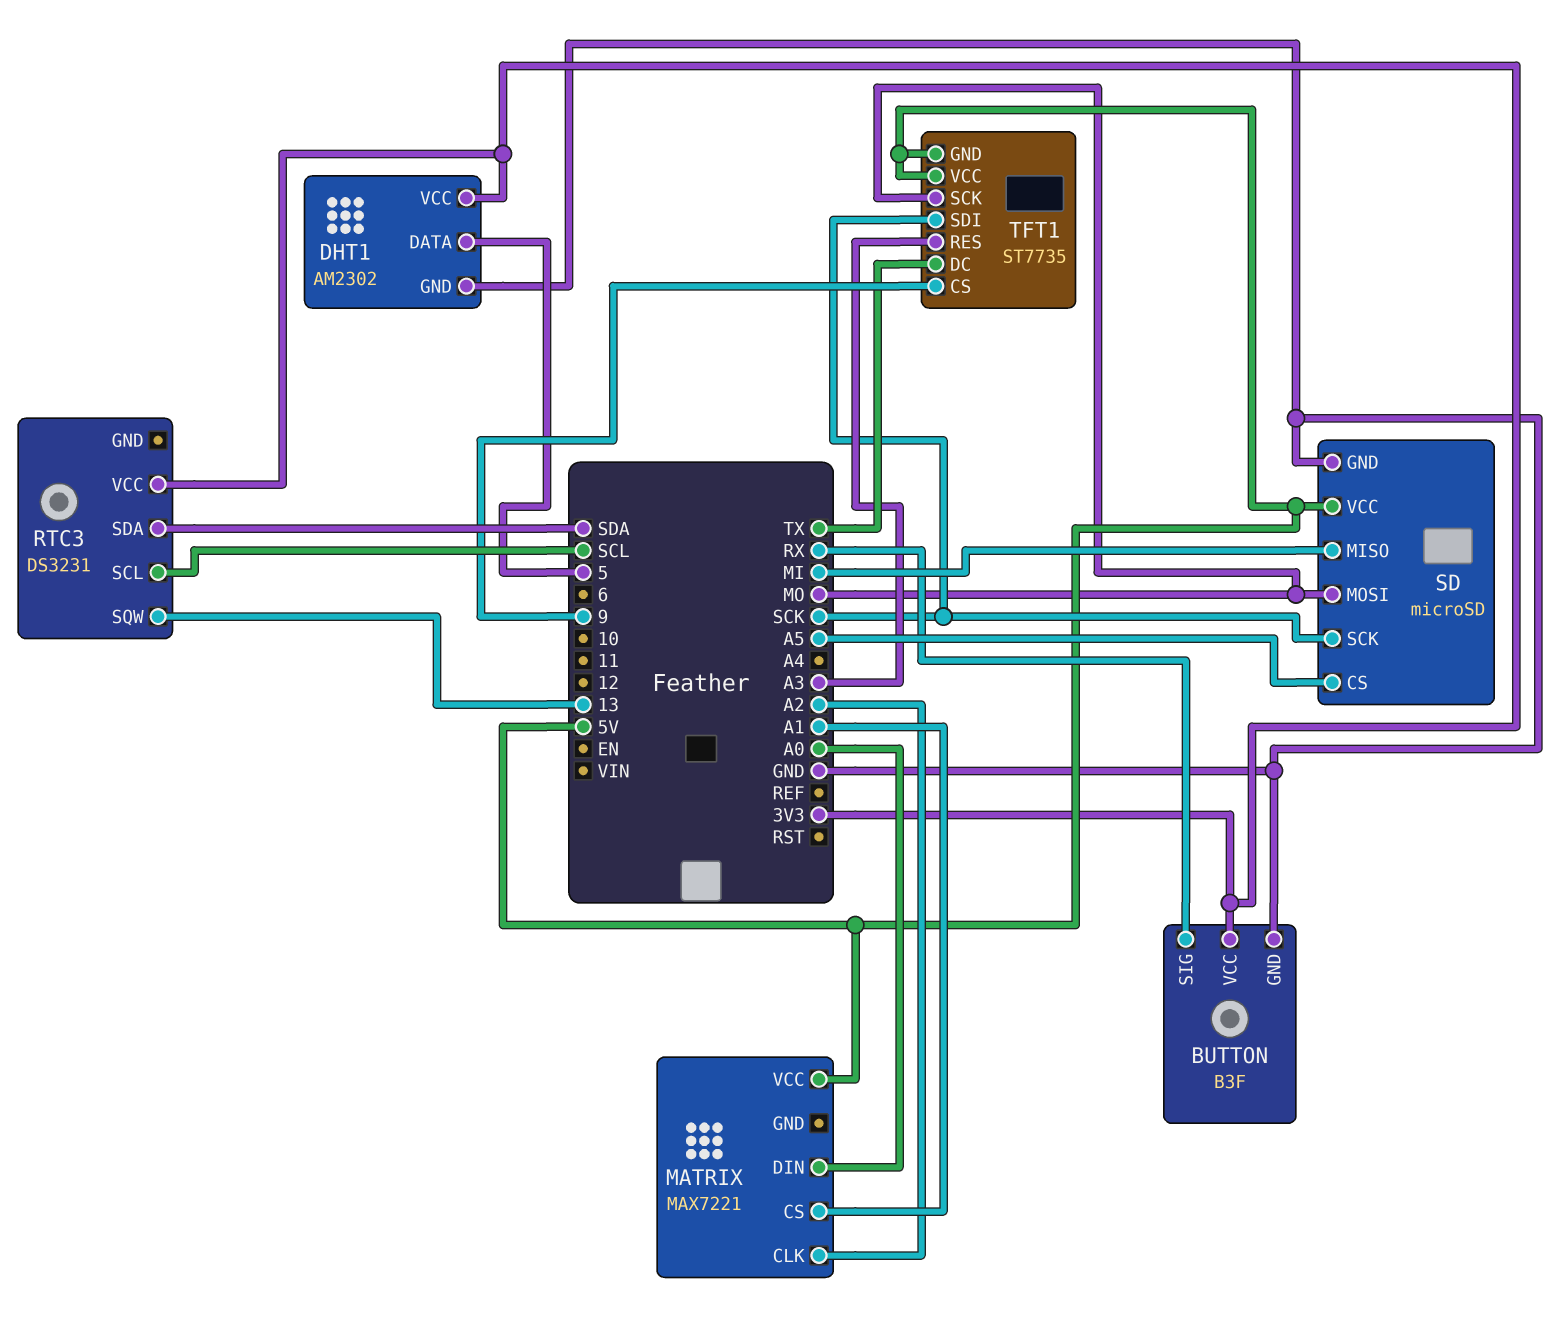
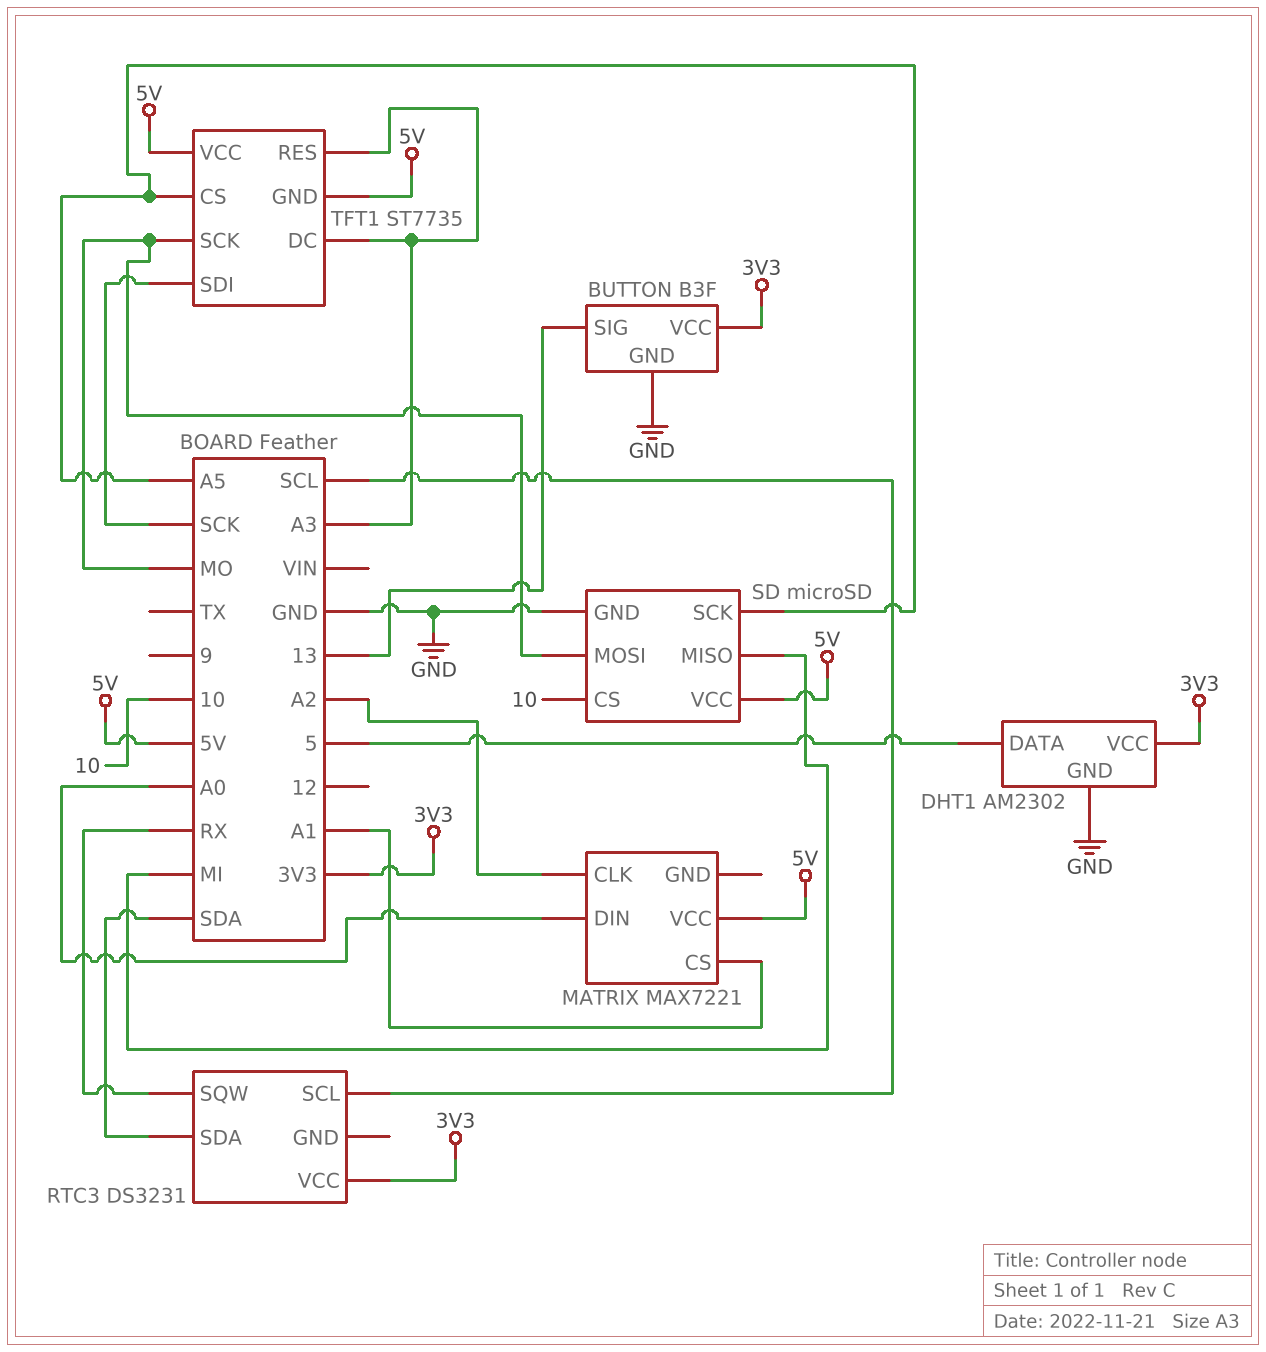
BUTTON pin SIG: RX -> 13
RTC3 pin SQW: 13 -> RX
SD pin CS: A5 -> 10
SD pin SCK: SCK -> A5
TFT1 pin CS: 9 -> A5
TFT1 pin DC: TX -> A3

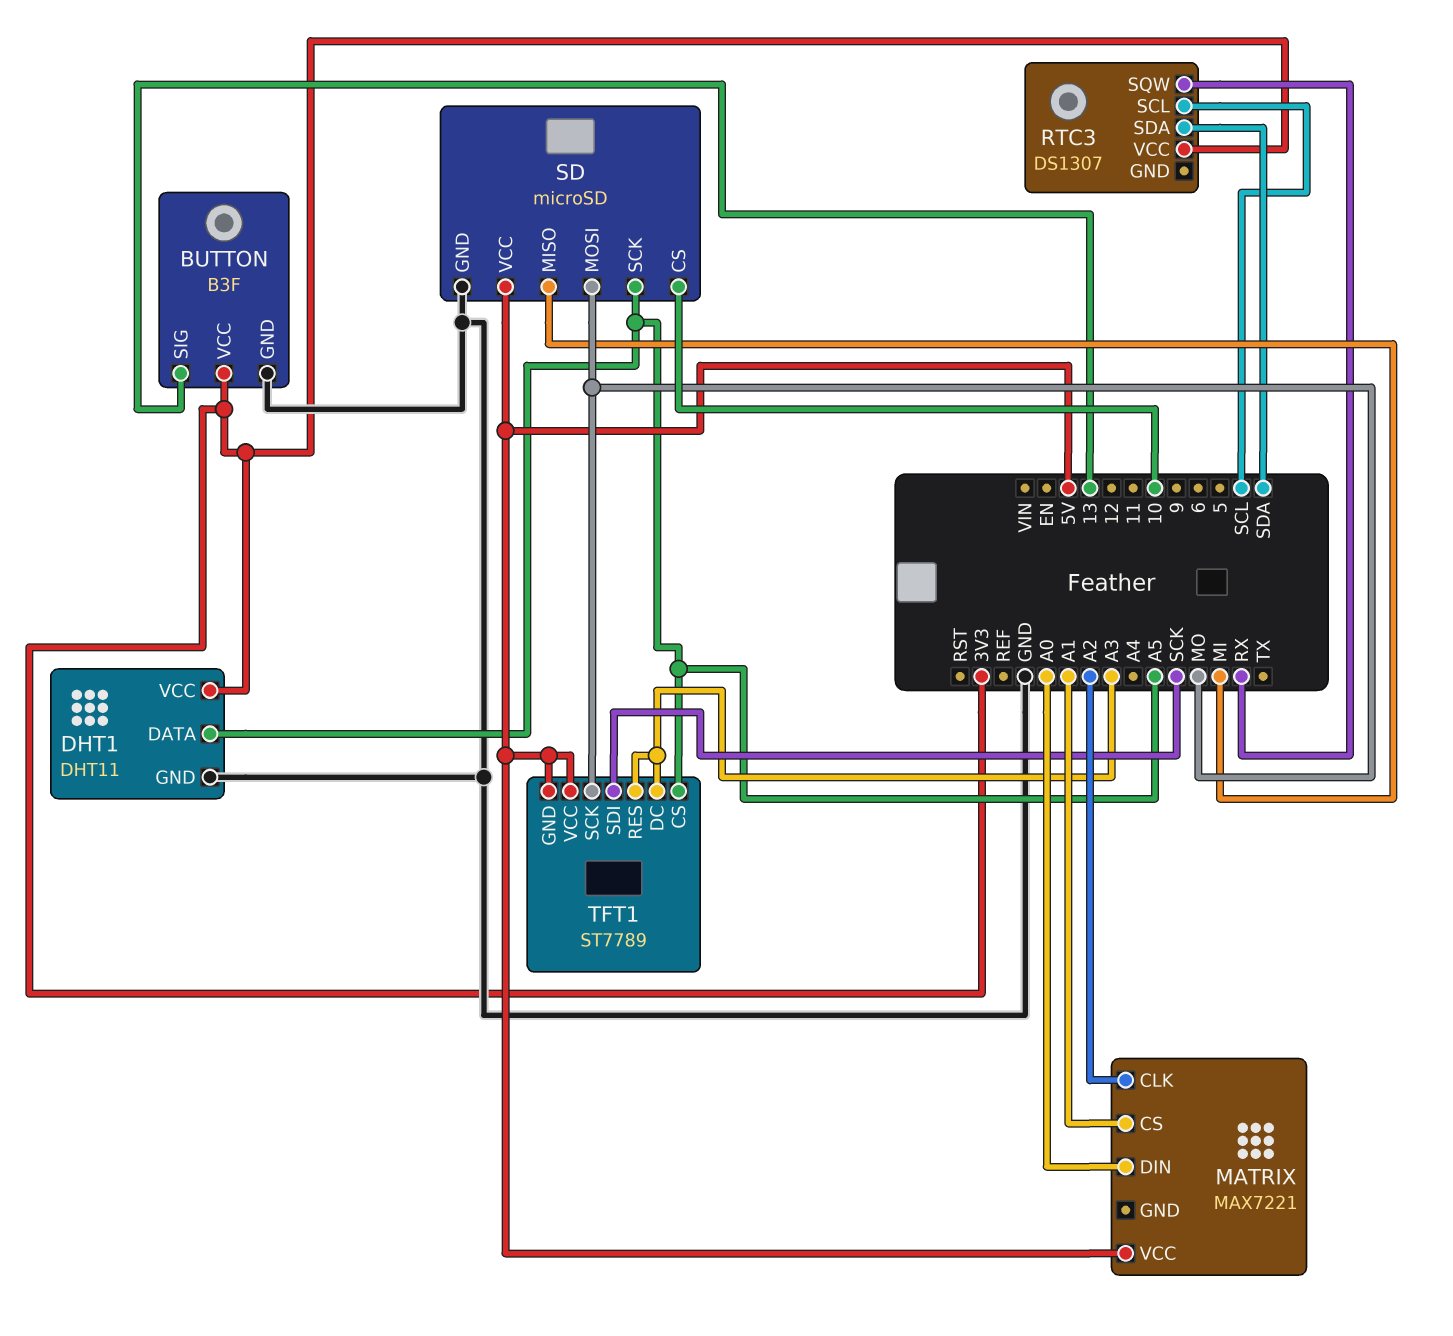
DHT1: AM2302 -> DHT11
DHT1 pin DATA: 5 -> A5
RTC3: DS3231 -> DS1307
TFT1: ST7735 -> ST7789

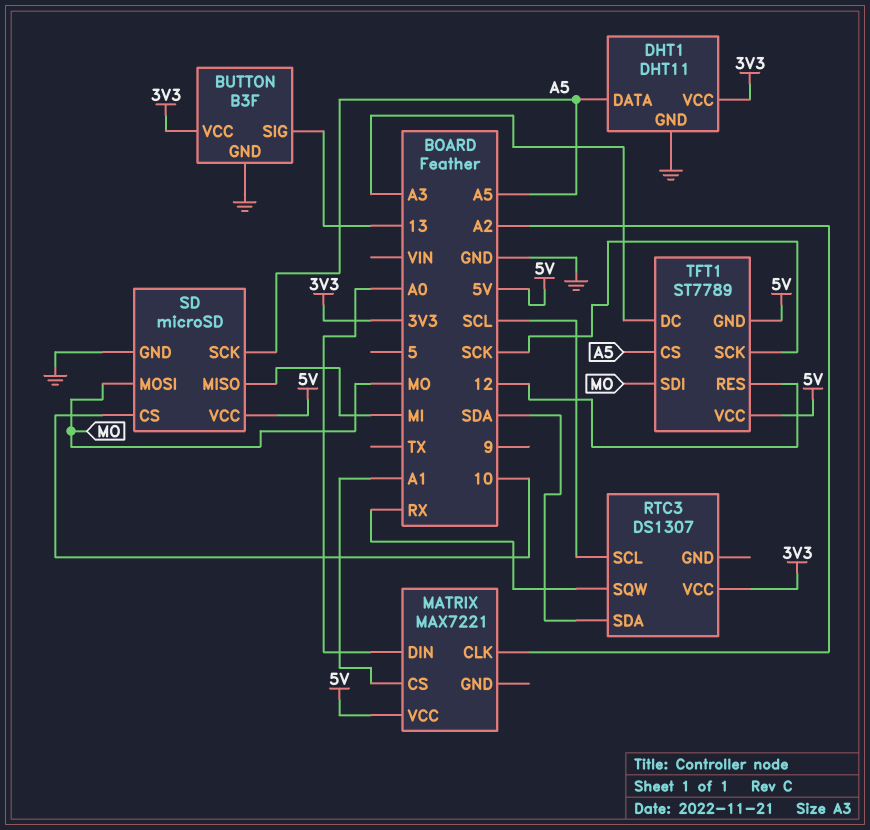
TFT1 pin RES: A3 -> 12
TFT1 pin SCK: MO -> SCK
TFT1 pin SDI: SCK -> MO

